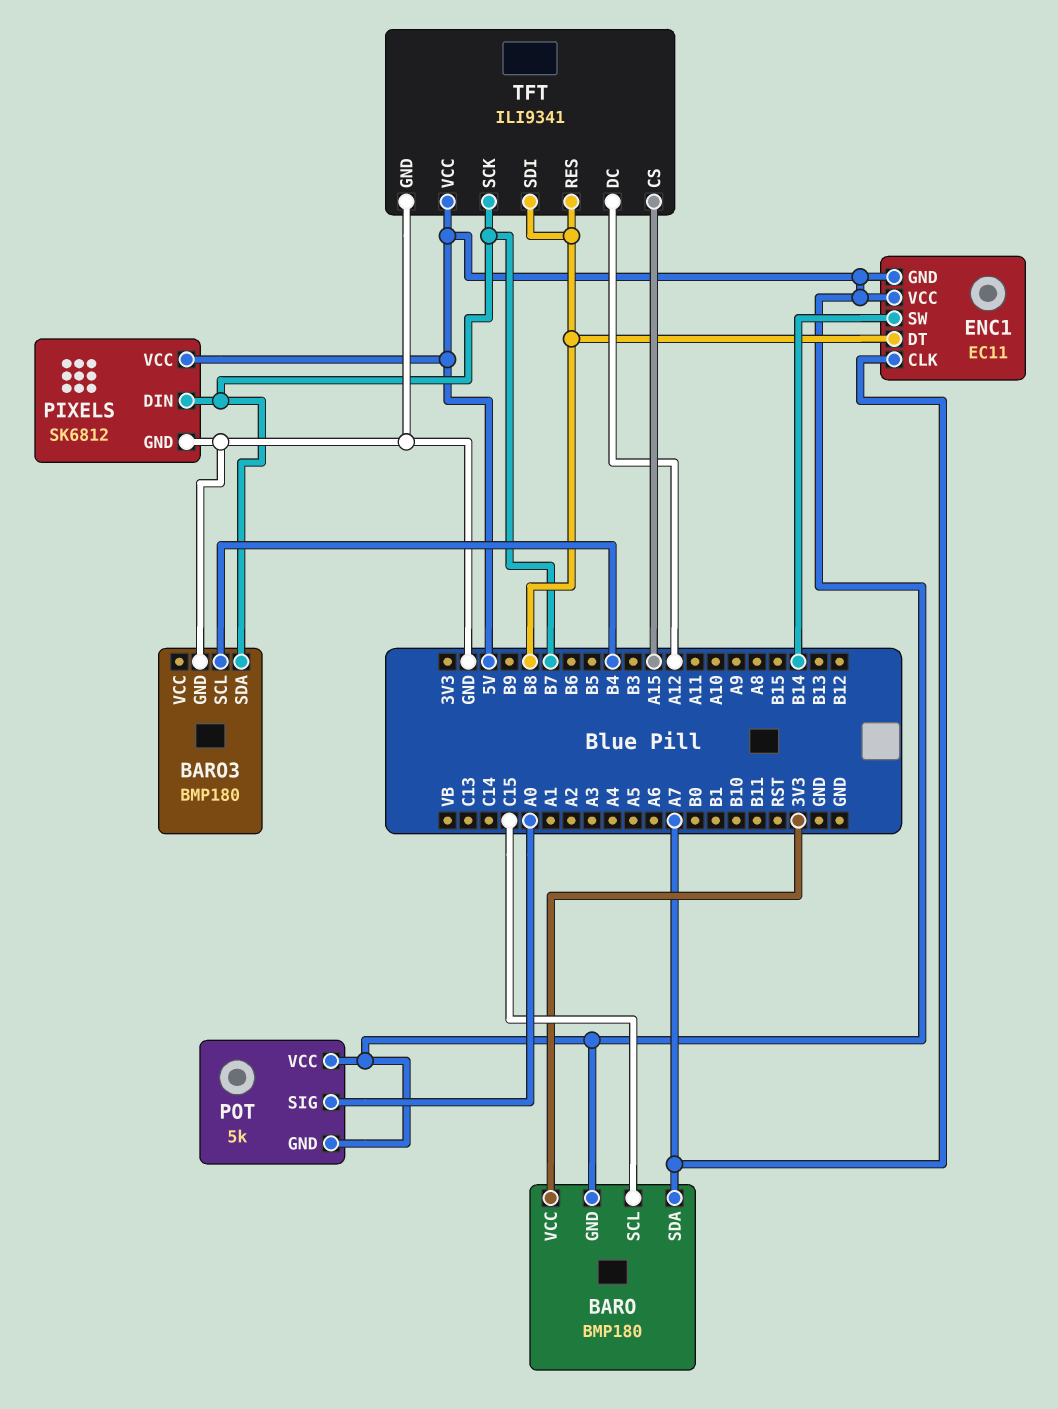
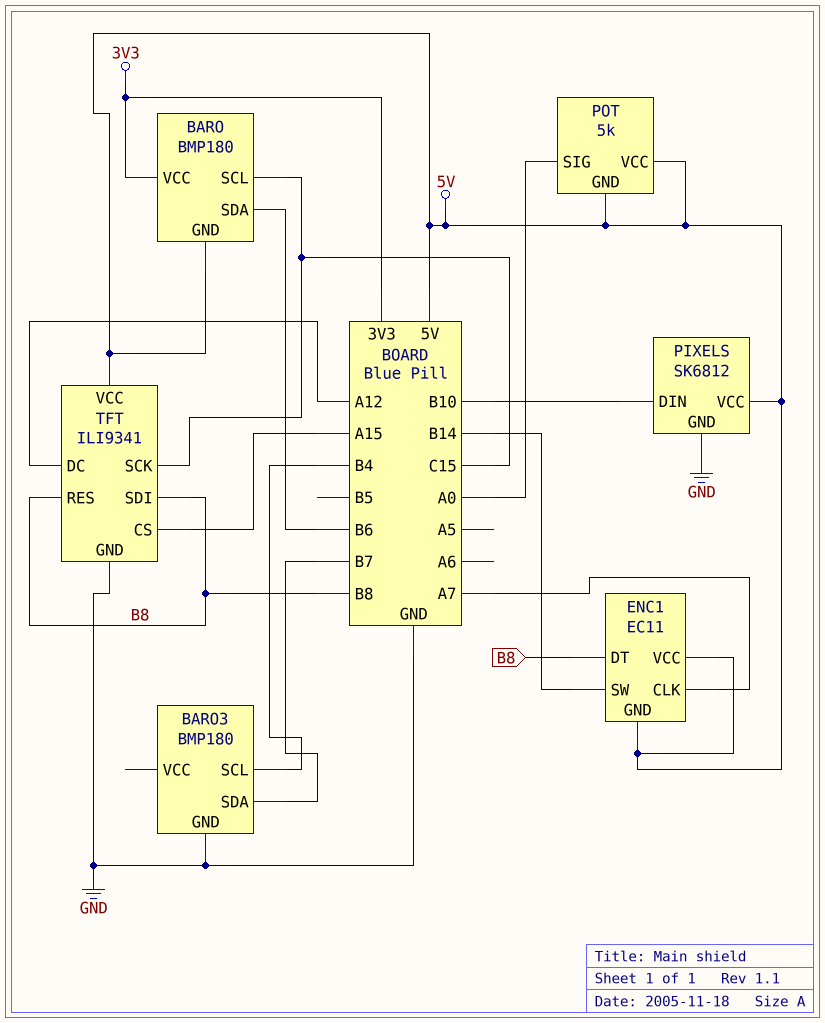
BARO pin SDA: A7 -> B6
PIXELS pin DIN: B7 -> B10
TFT pin SCK: B7 -> C15

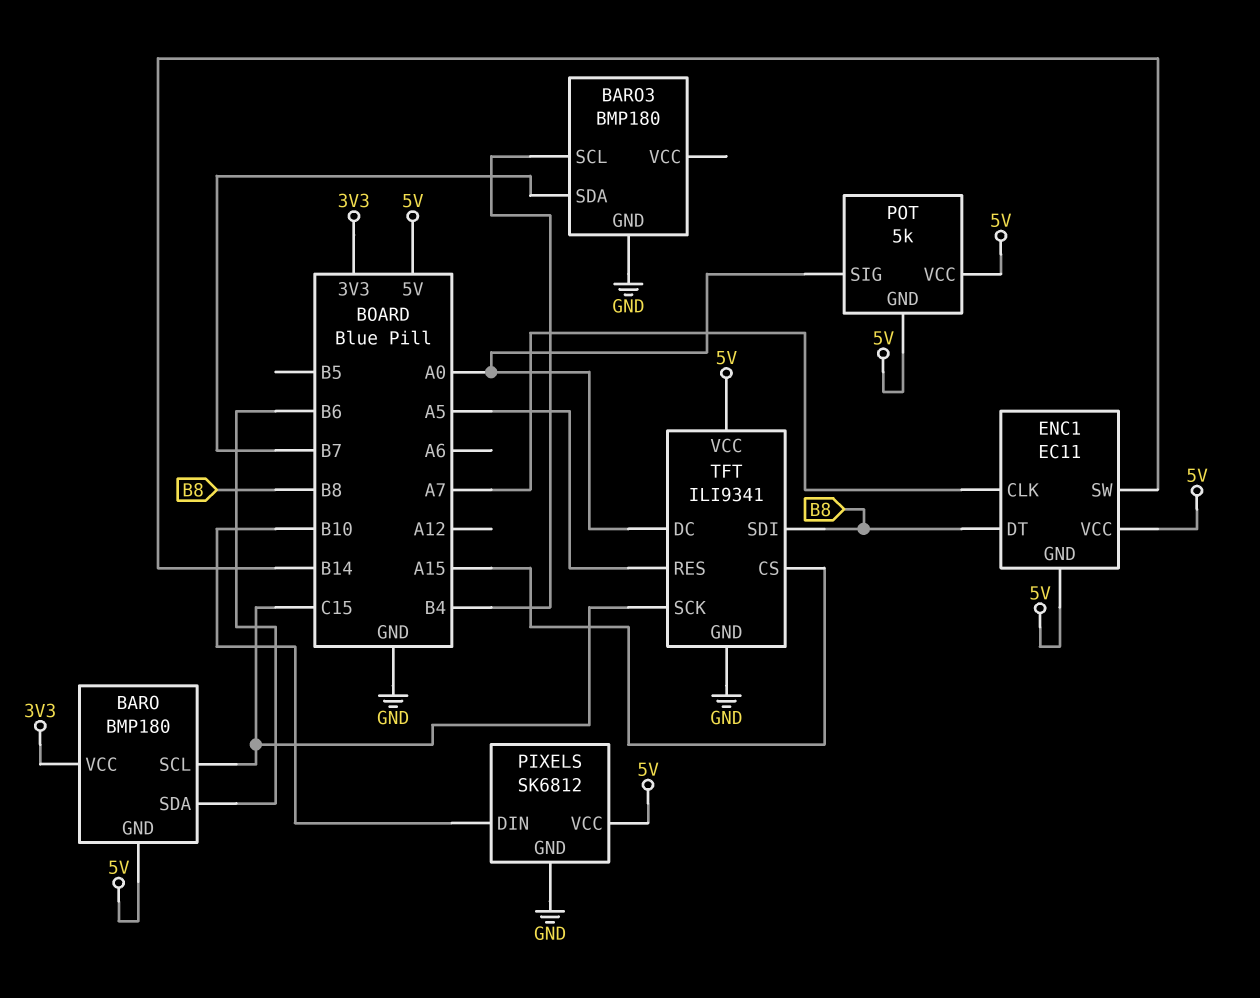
TFT pin DC: A12 -> A0
TFT pin RES: B8 -> A5

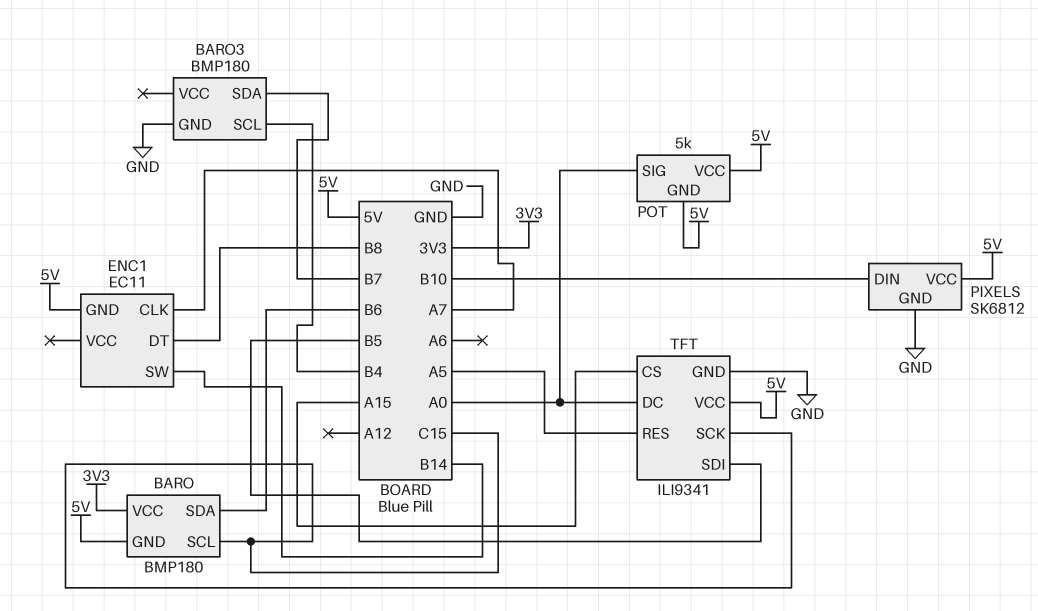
ENC1 pin VCC: 5V -> none
TFT pin SDI: B8 -> B5

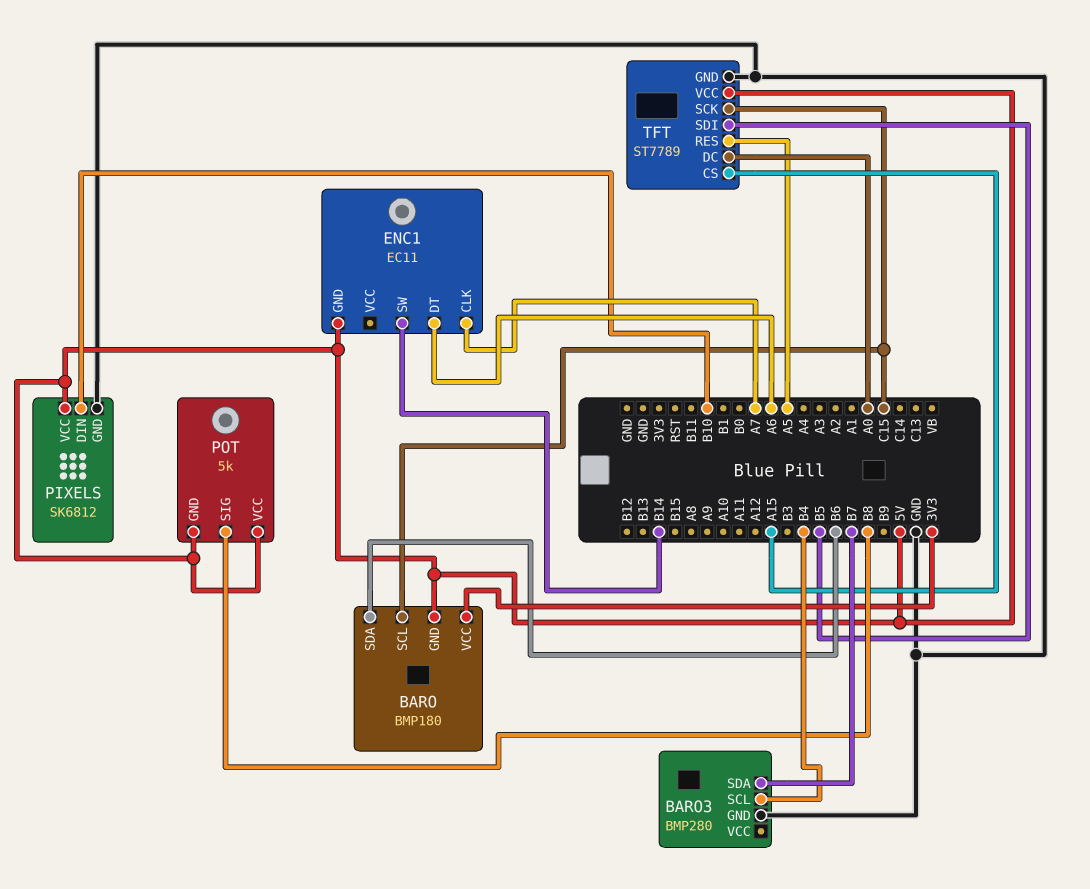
BARO3: BMP180 -> BMP280
ENC1 pin DT: B8 -> A6
POT pin SIG: A0 -> B8
TFT: ILI9341 -> ST7789

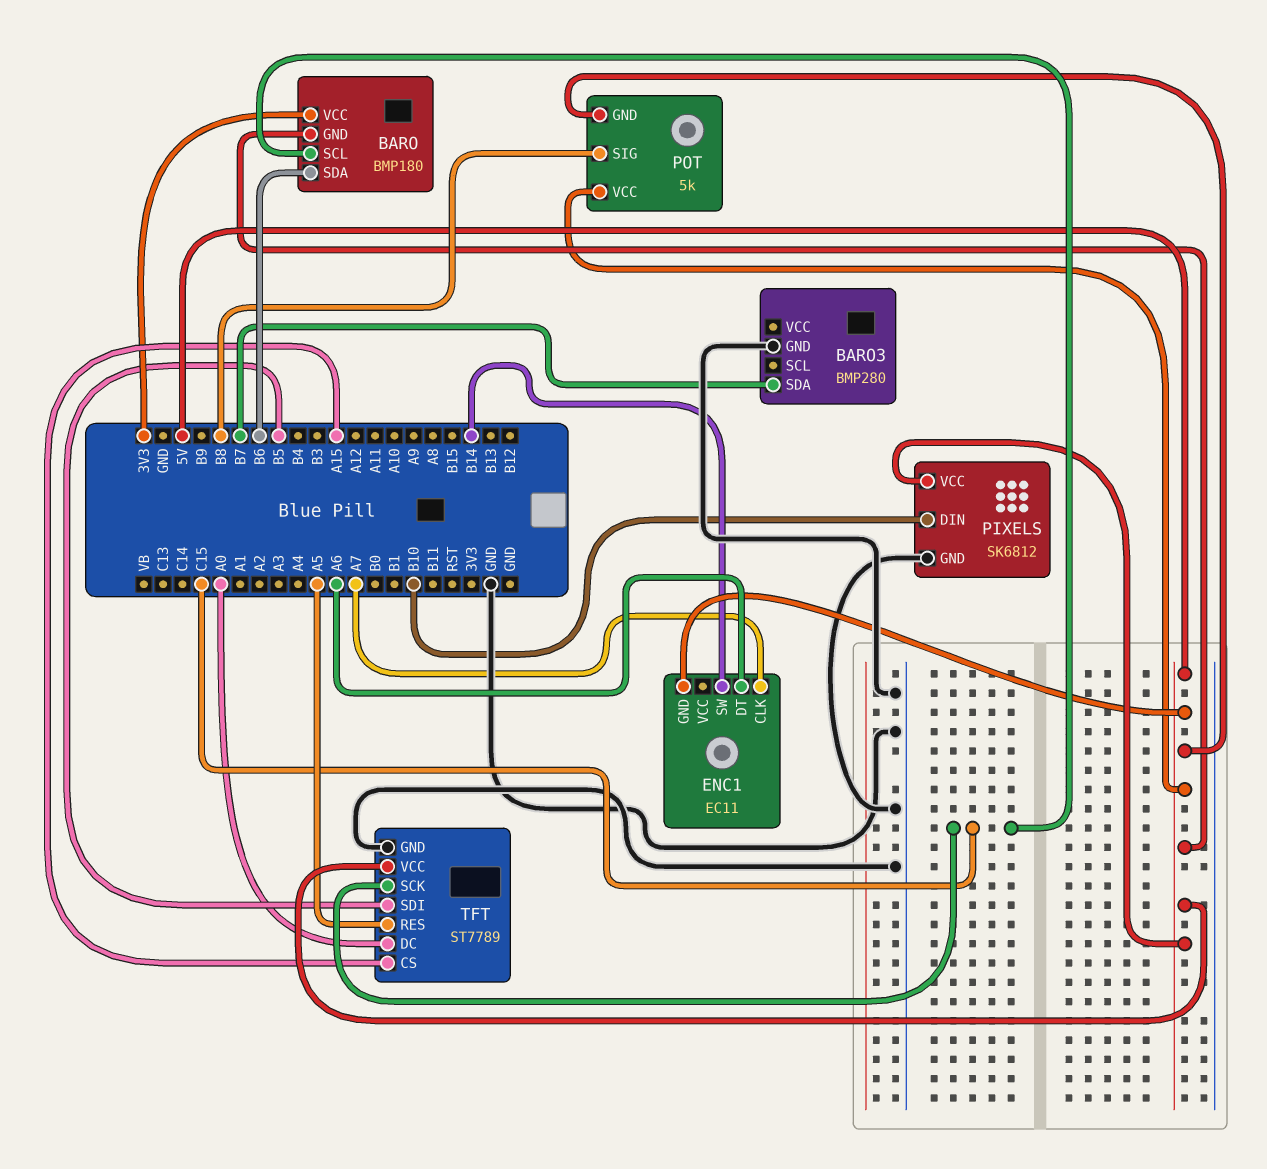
BARO3 pin SCL: B4 -> none

